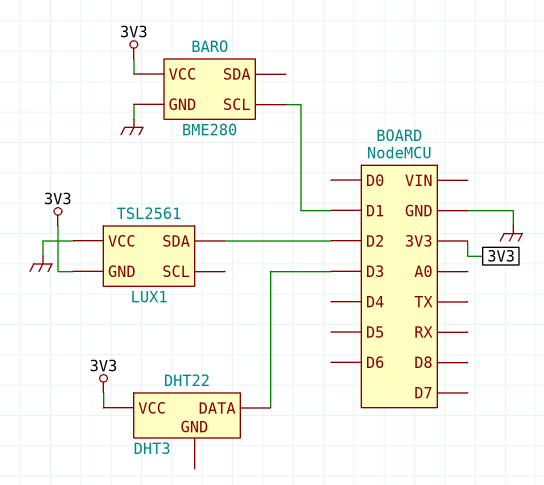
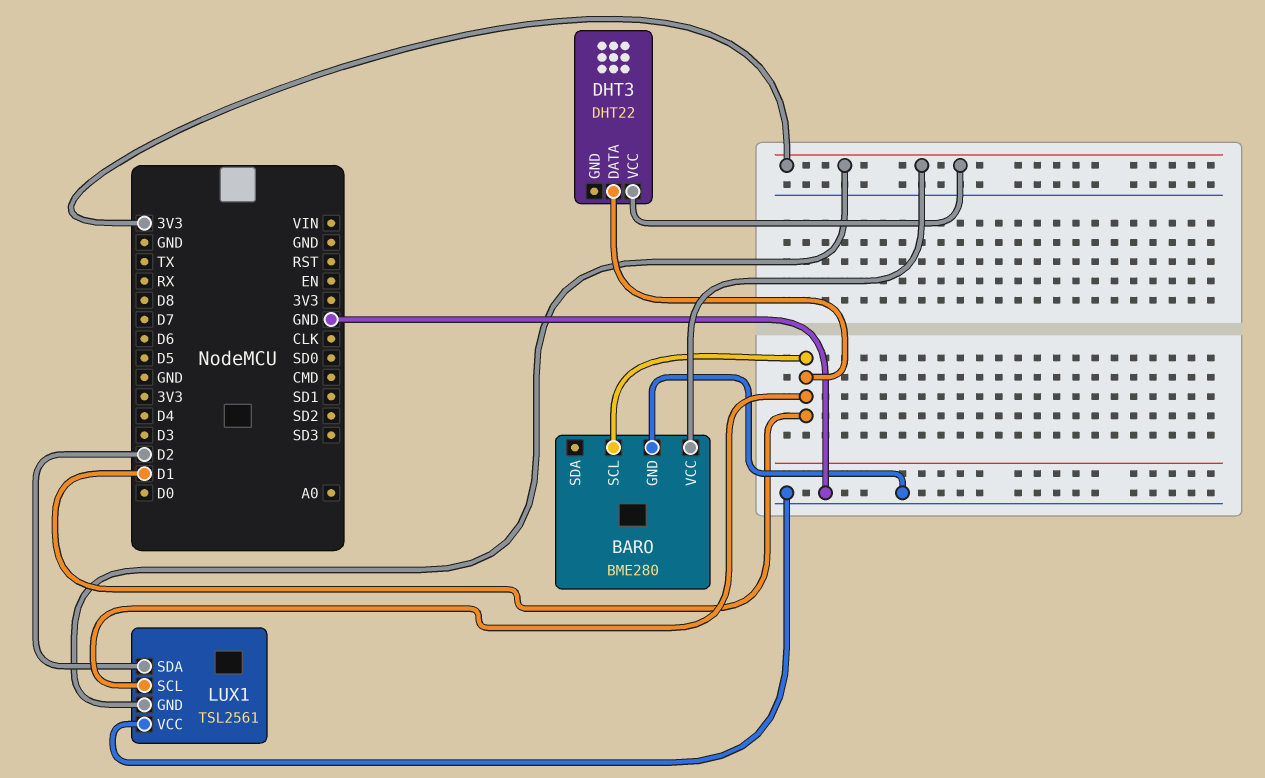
DHT3 pin DATA: D3 -> D1
LUX1 pin SCL: none -> D1

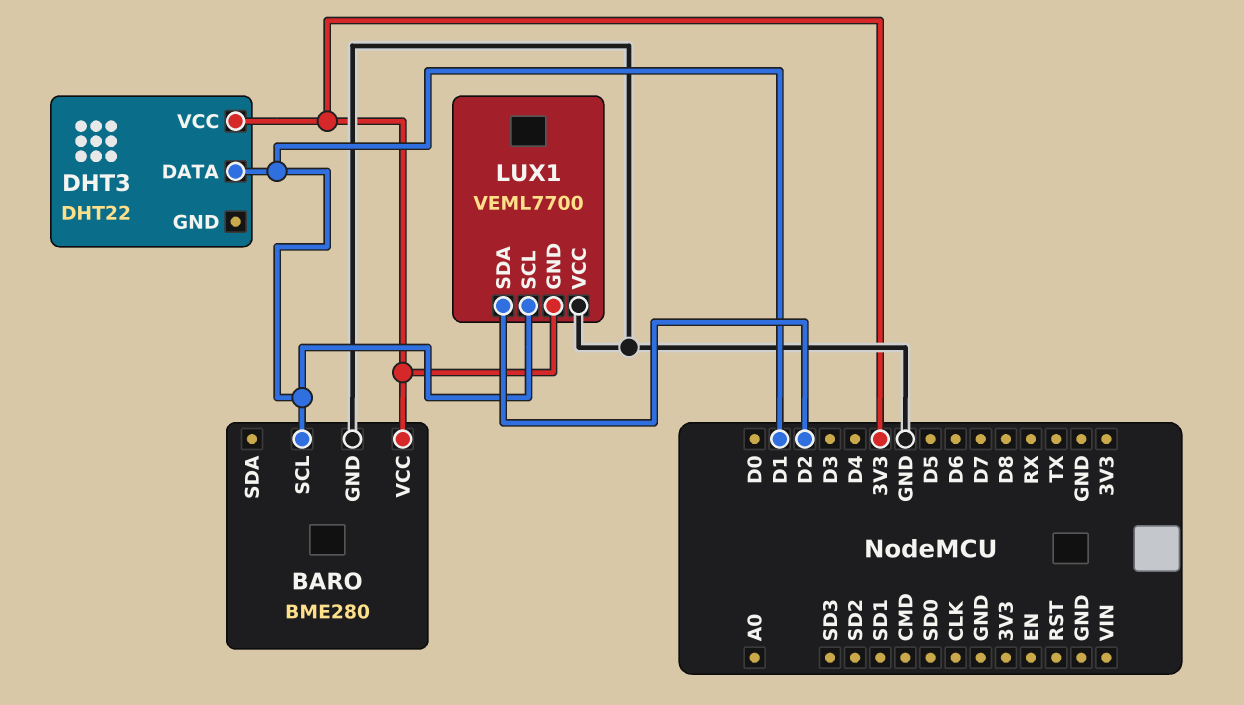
LUX1: TSL2561 -> VEML7700

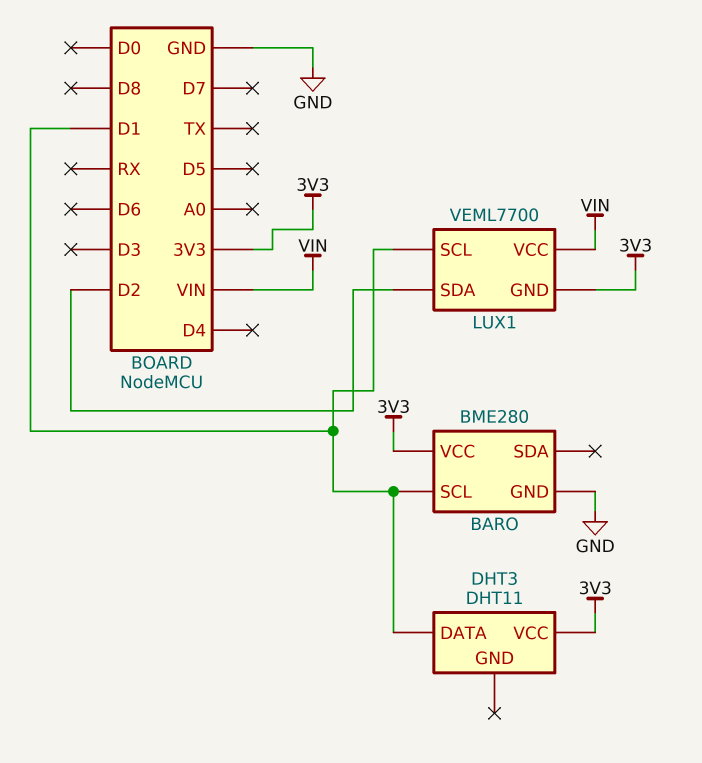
DHT3: DHT22 -> DHT11
LUX1 pin VCC: GND -> VIN

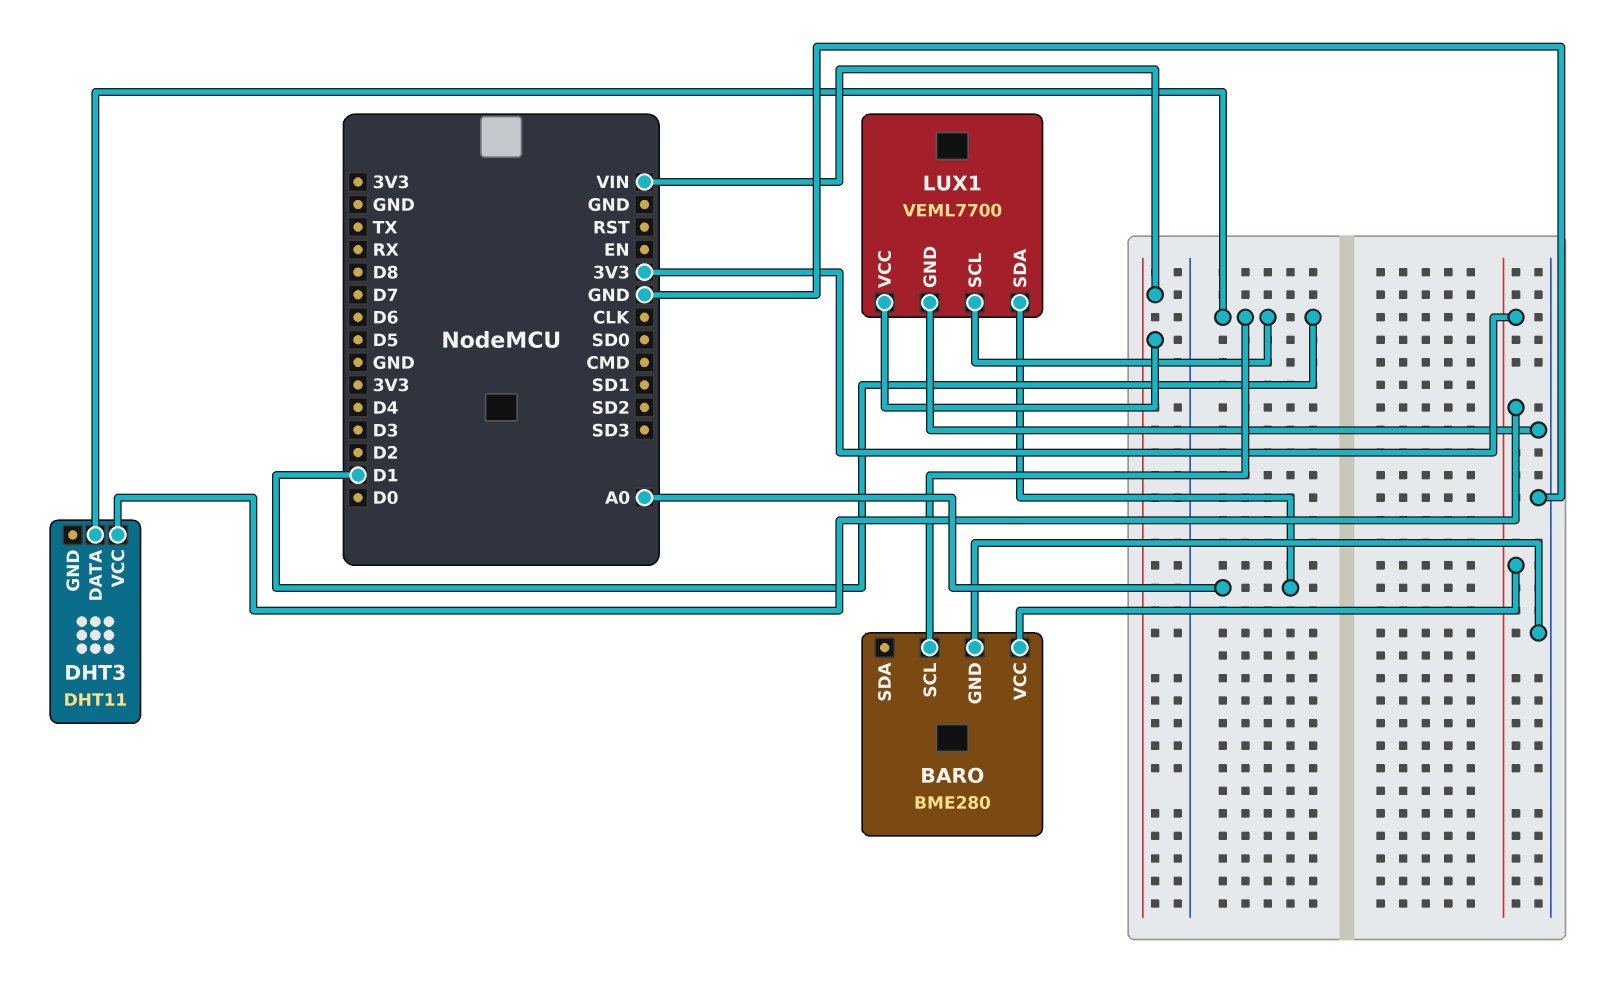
LUX1 pin GND: 3V3 -> GND
LUX1 pin SDA: D2 -> A0

